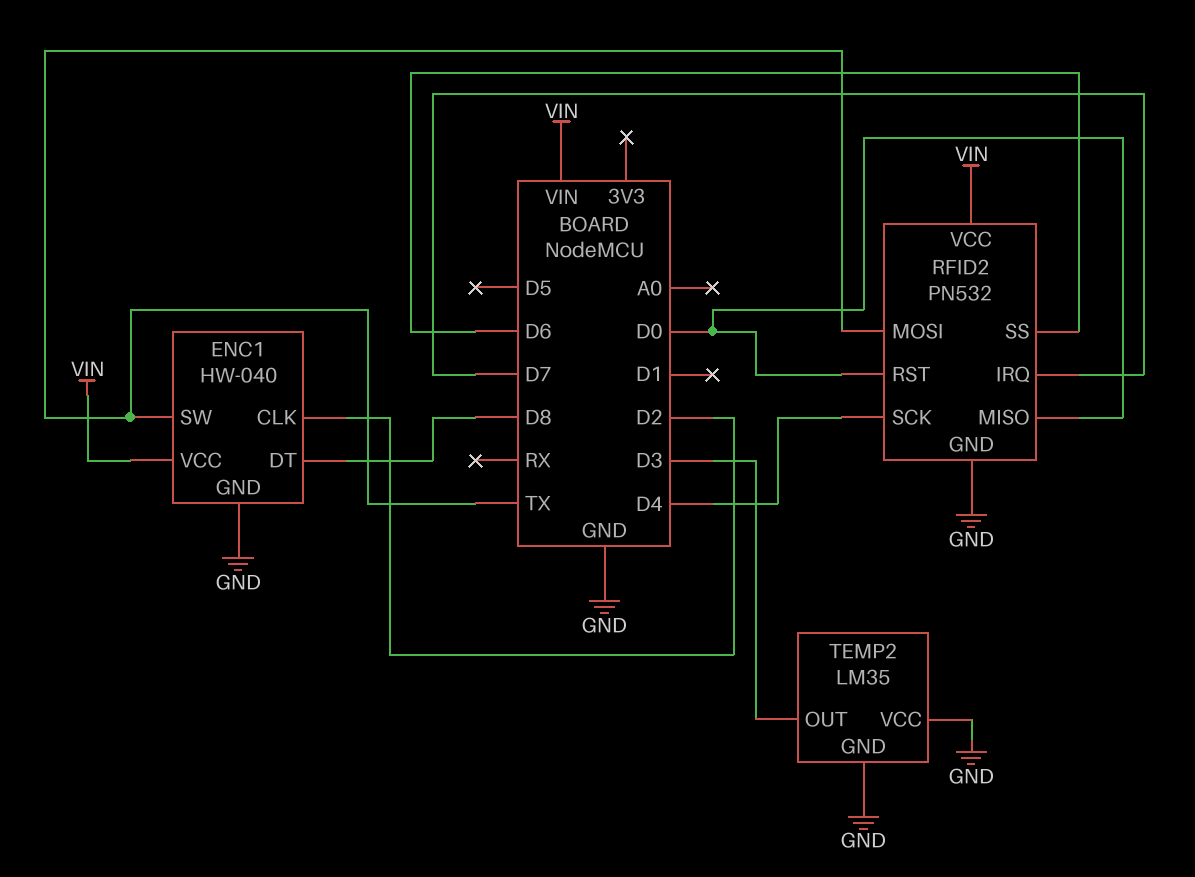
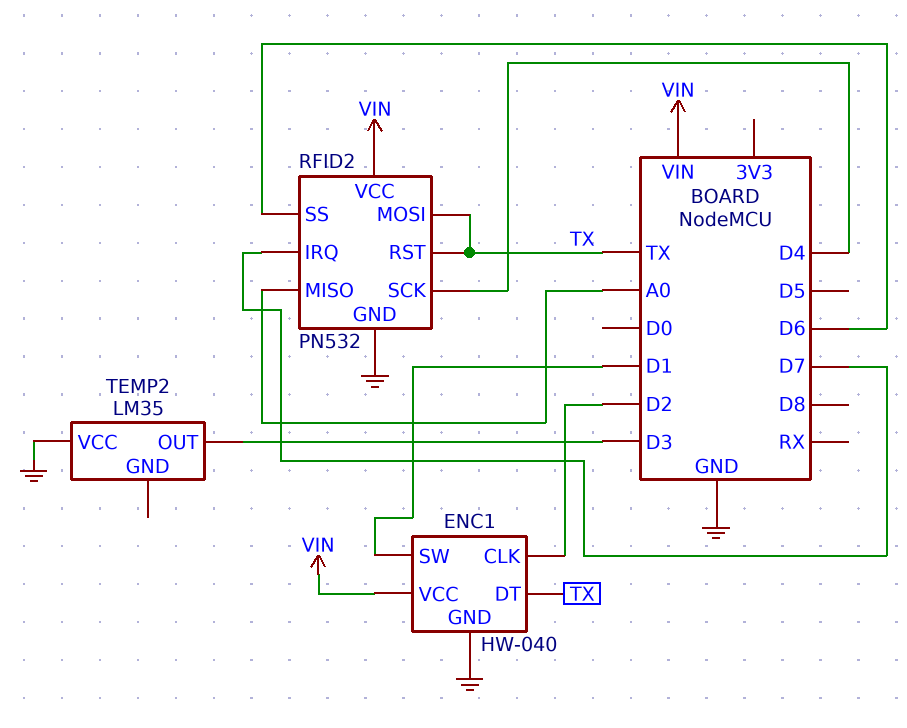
ENC1 pin DT: D8 -> TX
ENC1 pin SW: TX -> D1
RFID2 pin MISO: D0 -> A0
RFID2 pin RST: D0 -> TX
TEMP2 pin GND: GND -> none

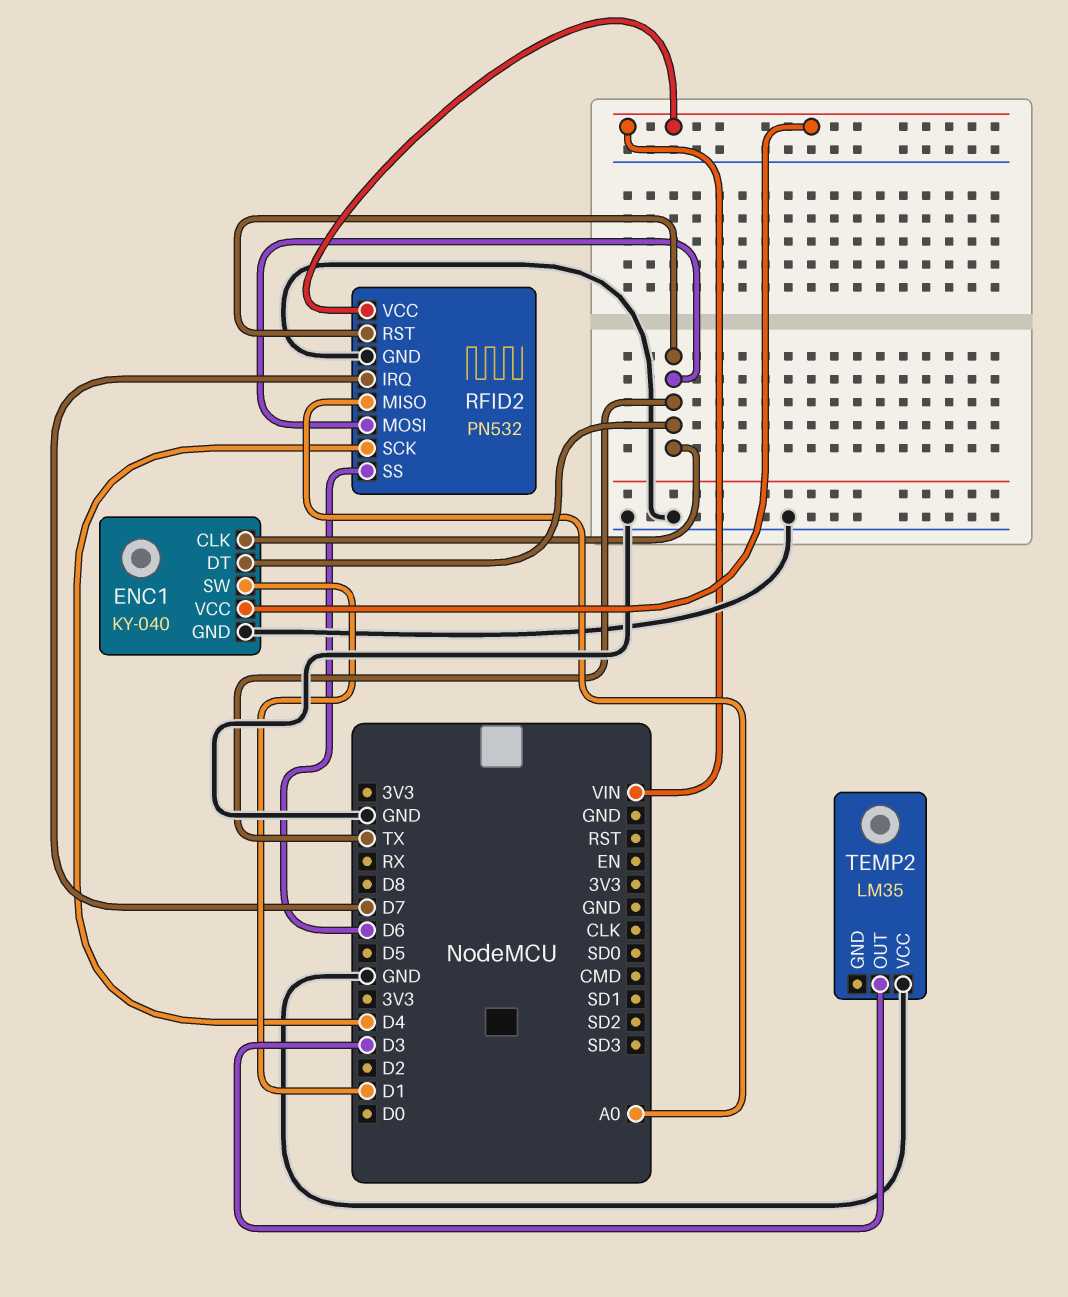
ENC1: HW-040 -> KY-040
ENC1 pin CLK: D2 -> TX

